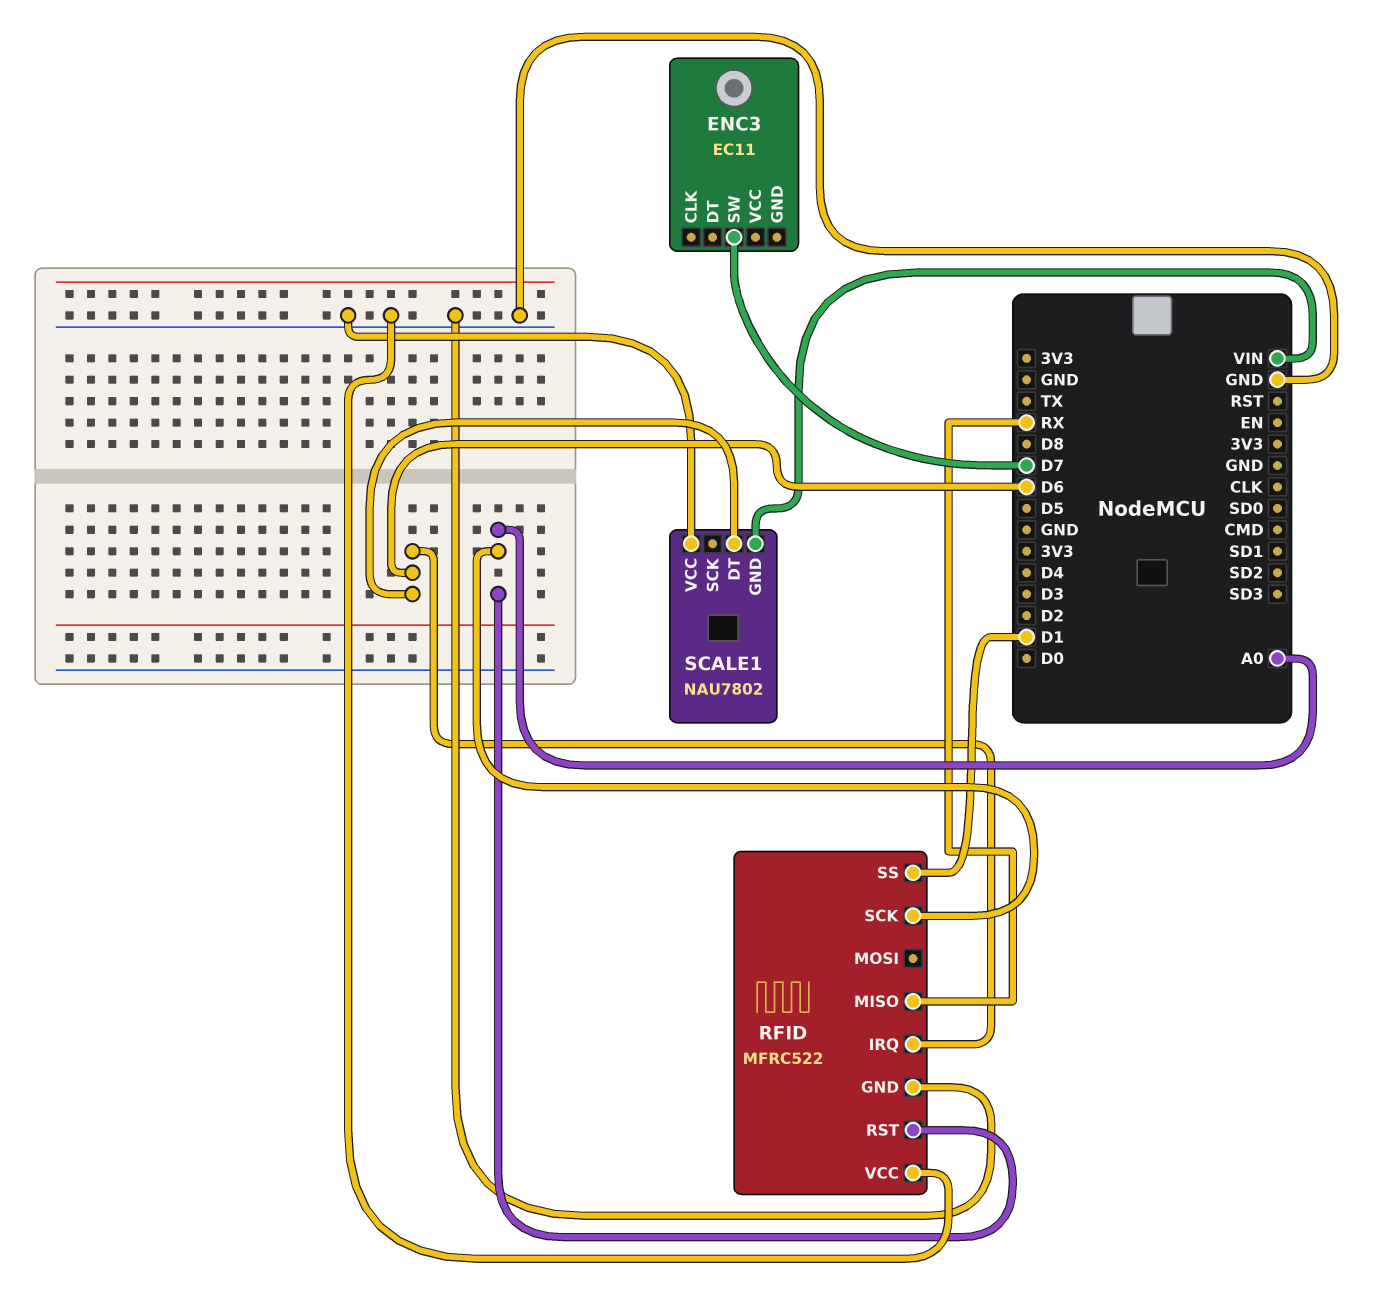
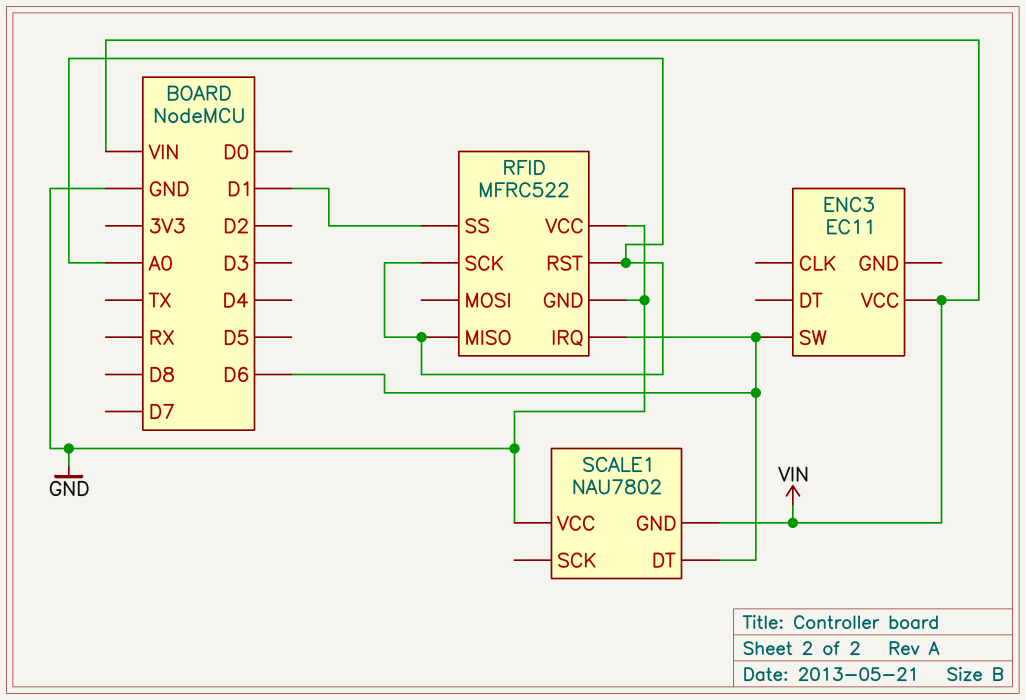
ENC3 pin SW: D7 -> D6
ENC3 pin VCC: none -> VIN
RFID pin MISO: RX -> A0

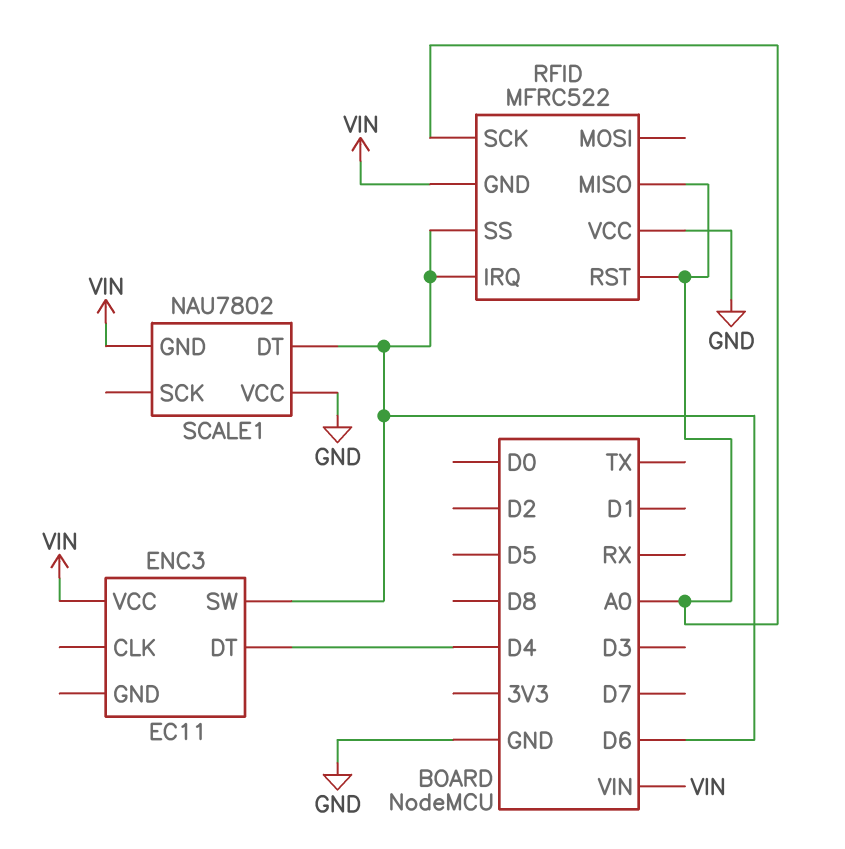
ENC3 pin DT: none -> D4
RFID pin GND: GND -> VIN
RFID pin SS: D1 -> D6

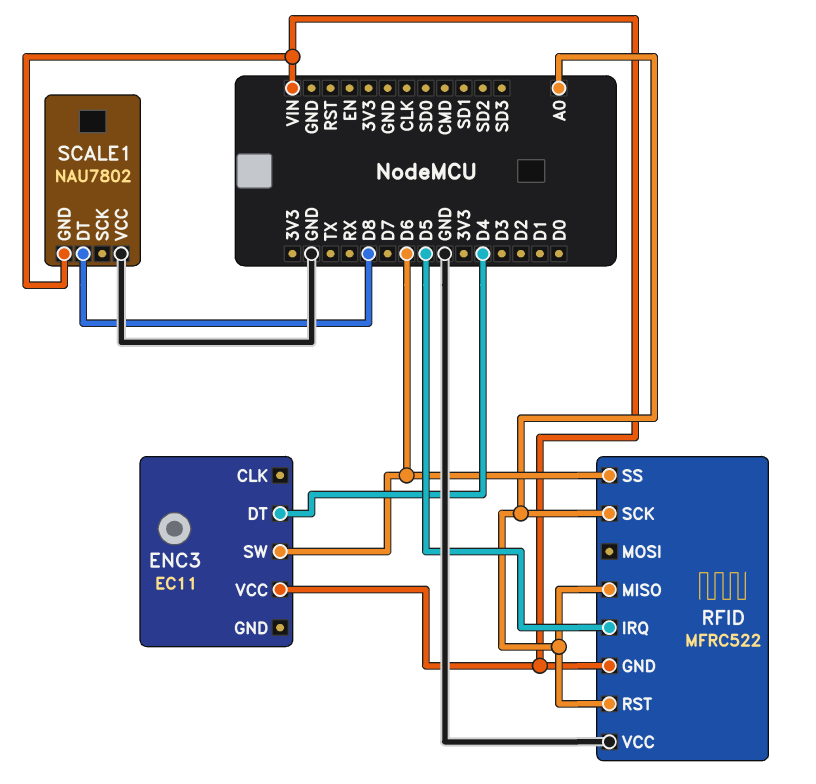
RFID pin IRQ: D6 -> D5
SCALE1 pin DT: D6 -> D8

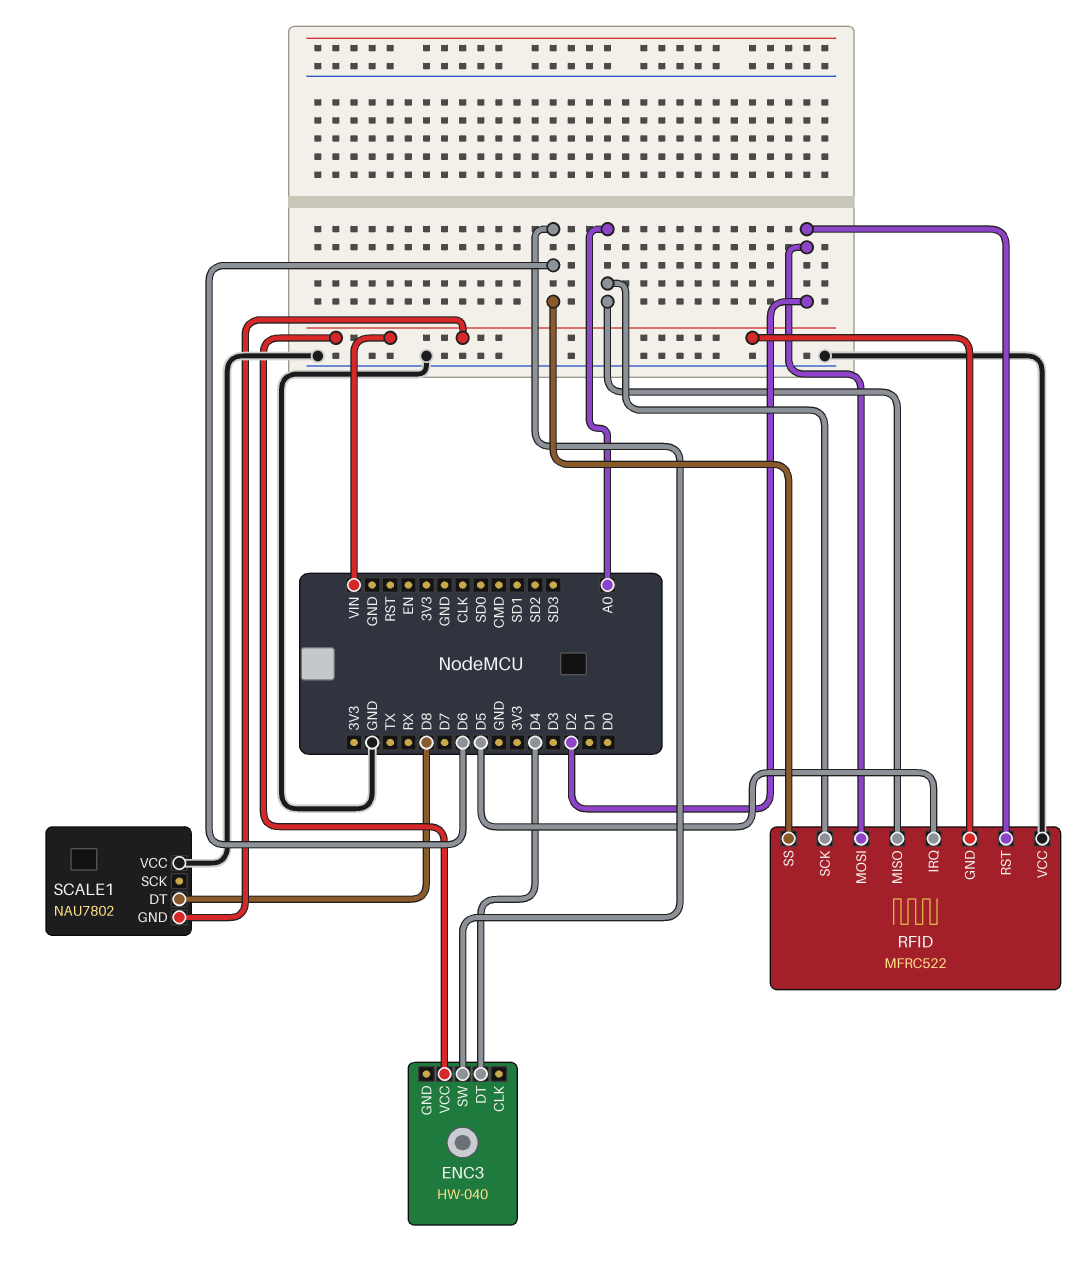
ENC3: EC11 -> HW-040
RFID pin MOSI: none -> D2
RFID pin RST: A0 -> D2

